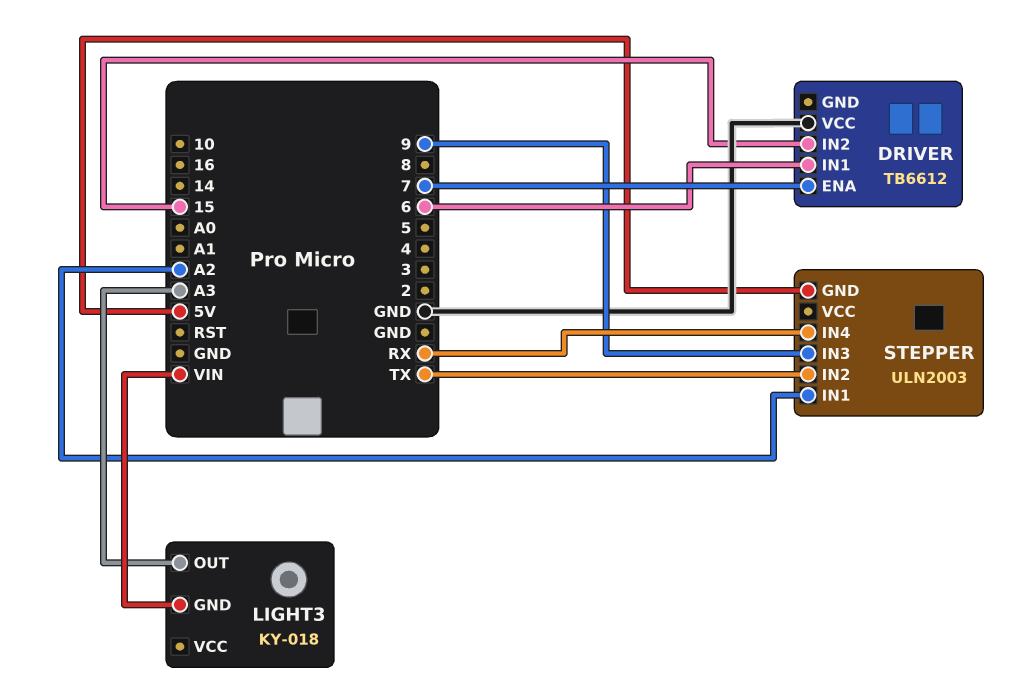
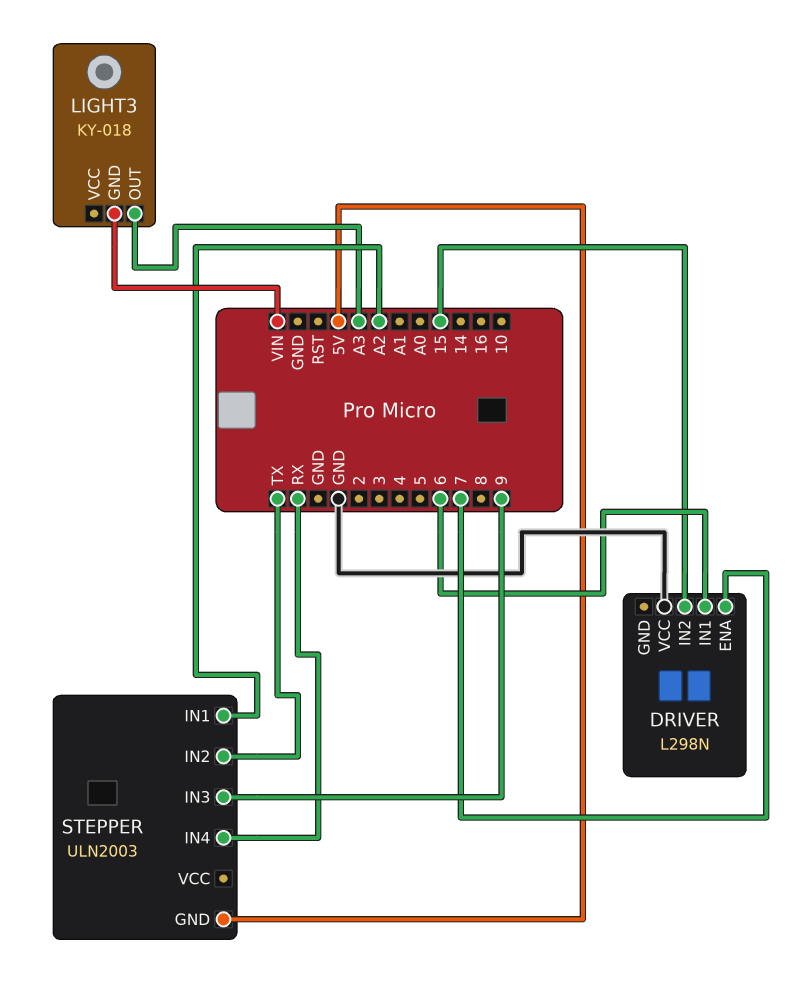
DRIVER: TB6612 -> L298N

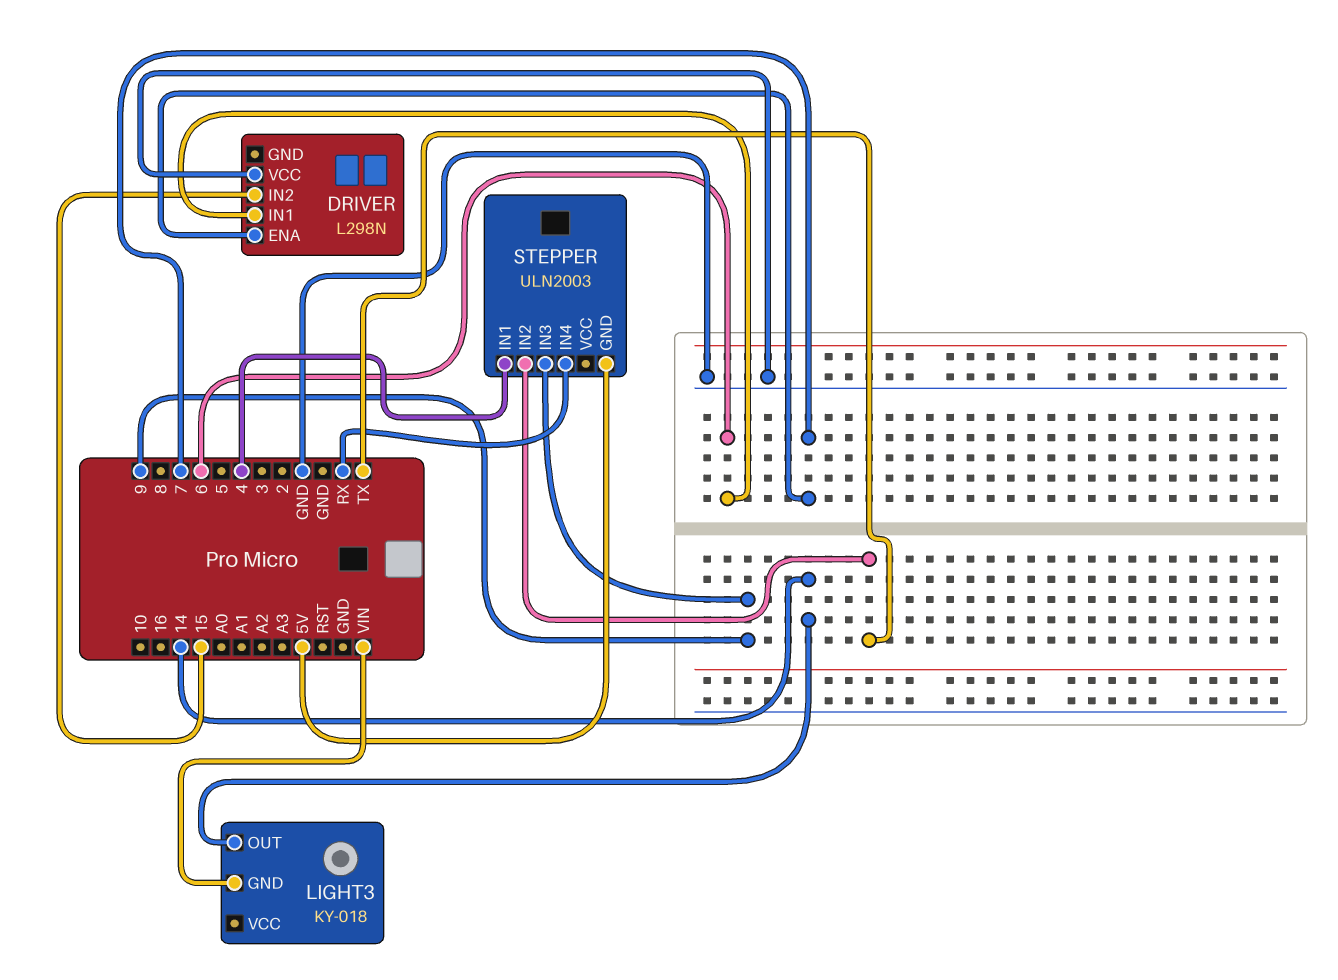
LIGHT3 pin OUT: A3 -> 14
STEPPER pin IN1: A2 -> 4

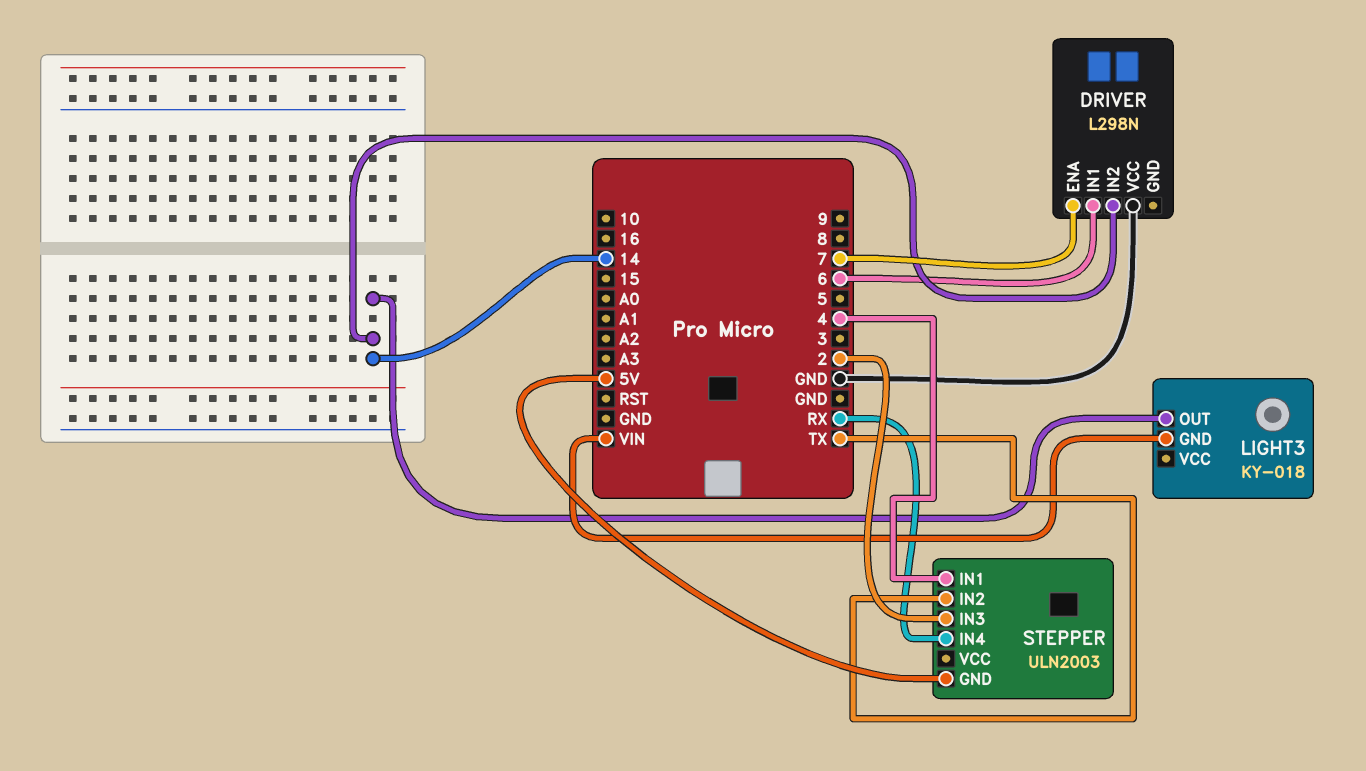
DRIVER pin IN2: 15 -> 14
STEPPER pin IN3: 9 -> 2

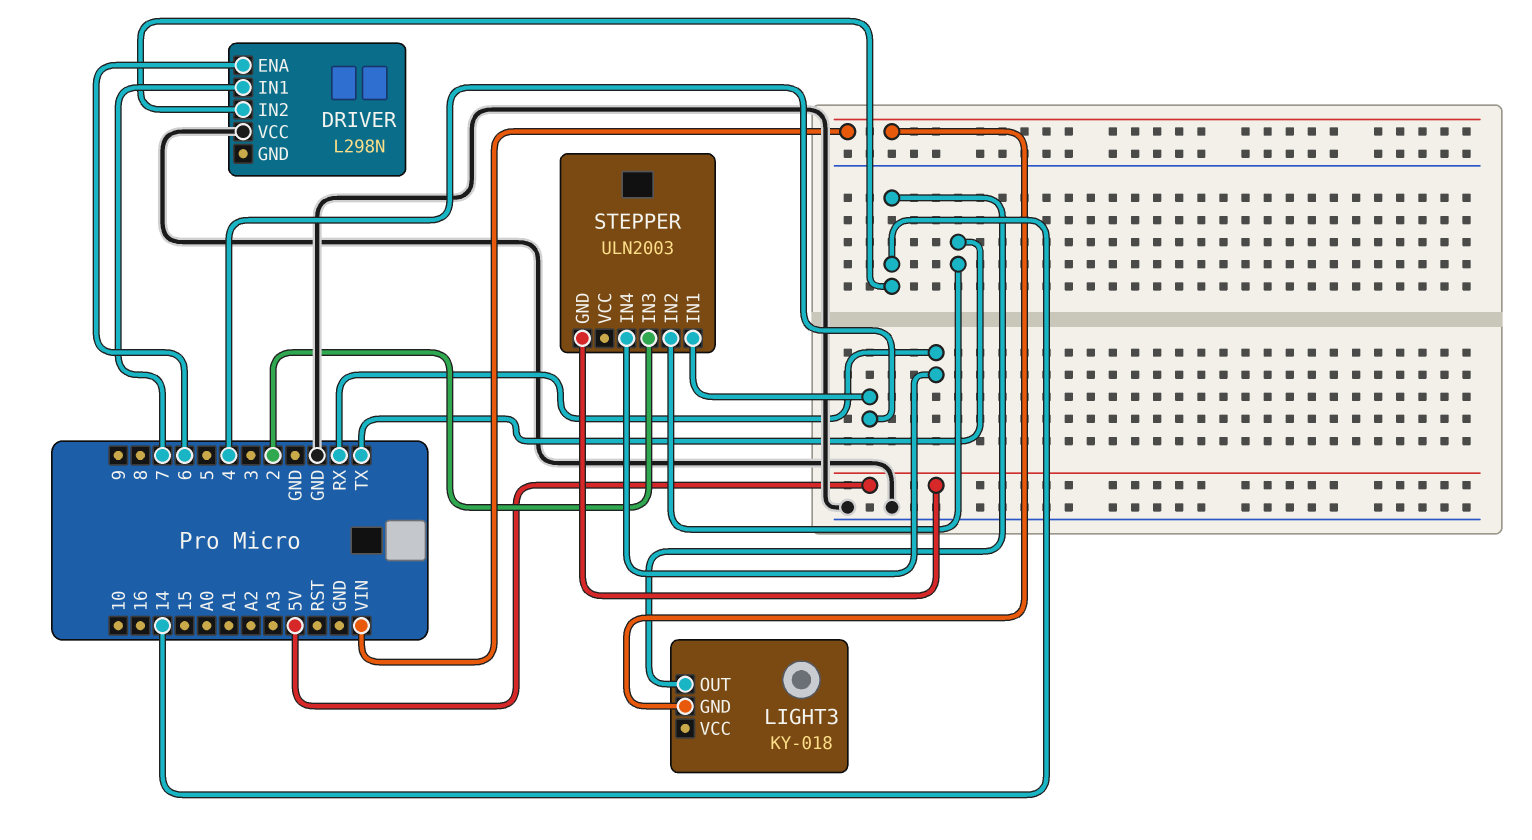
DRIVER pin ENA: 7 -> 6
DRIVER pin IN1: 6 -> 7

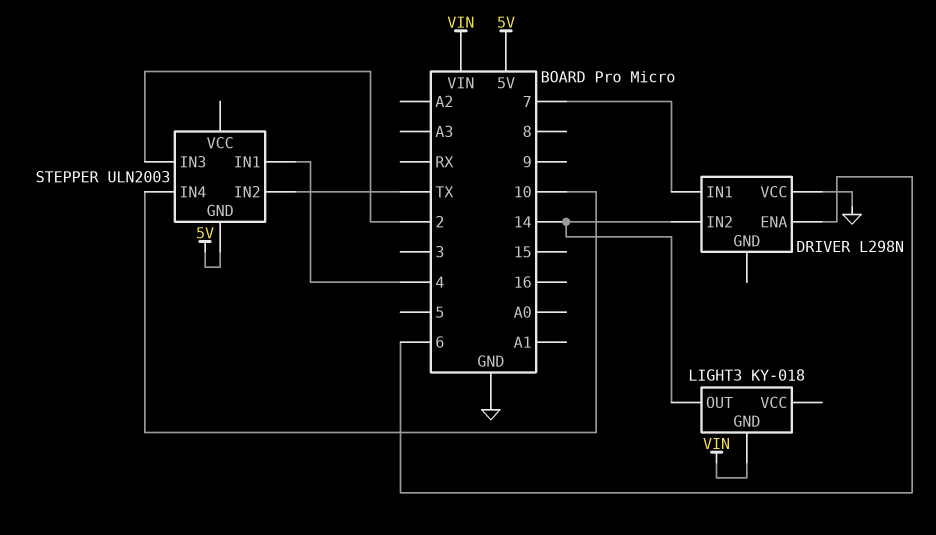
STEPPER pin IN4: RX -> 10

